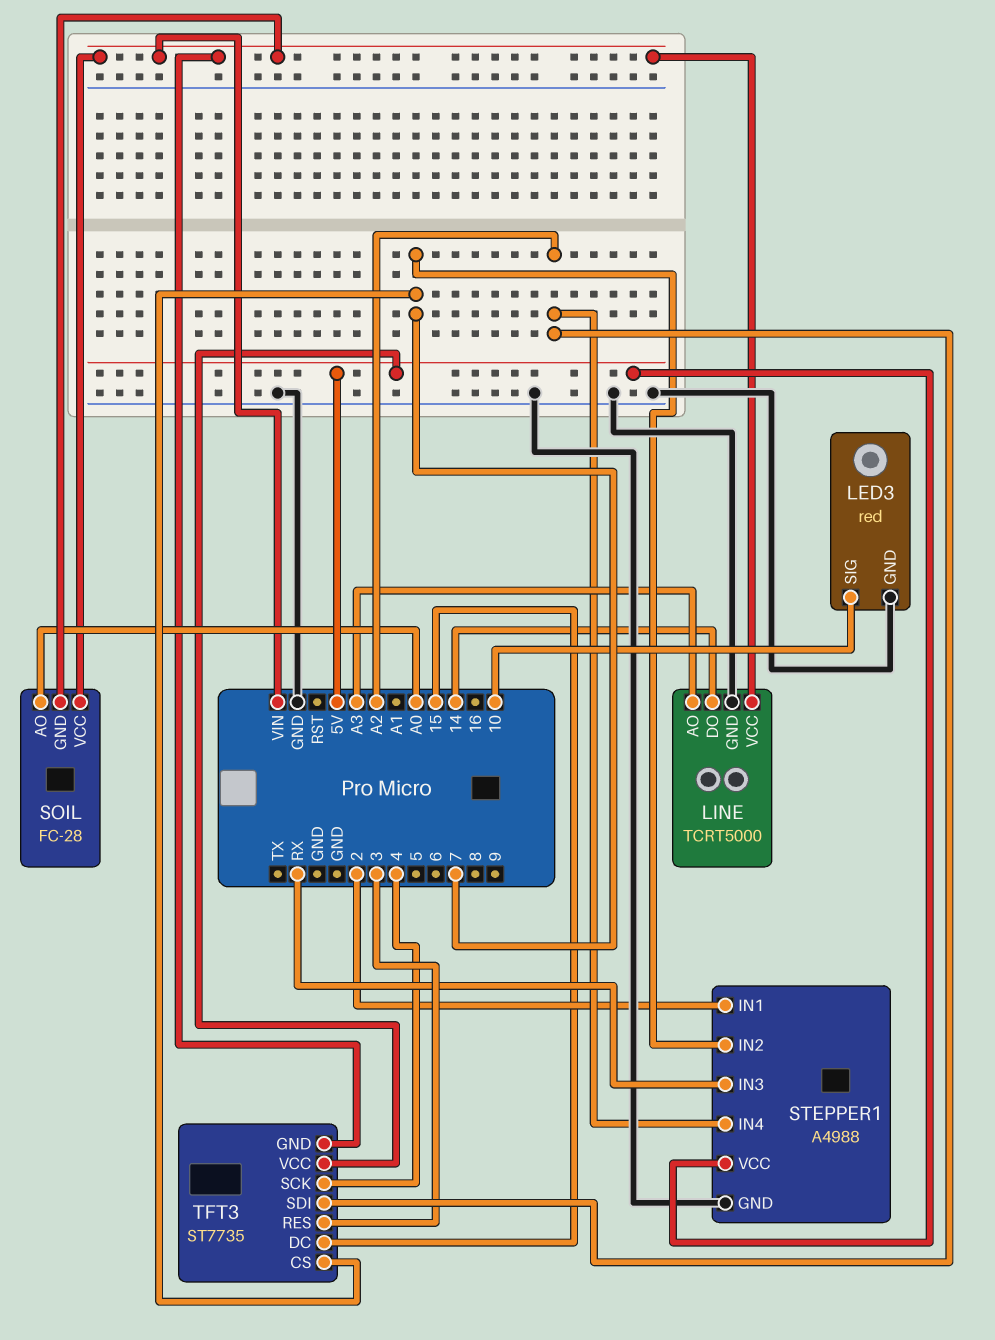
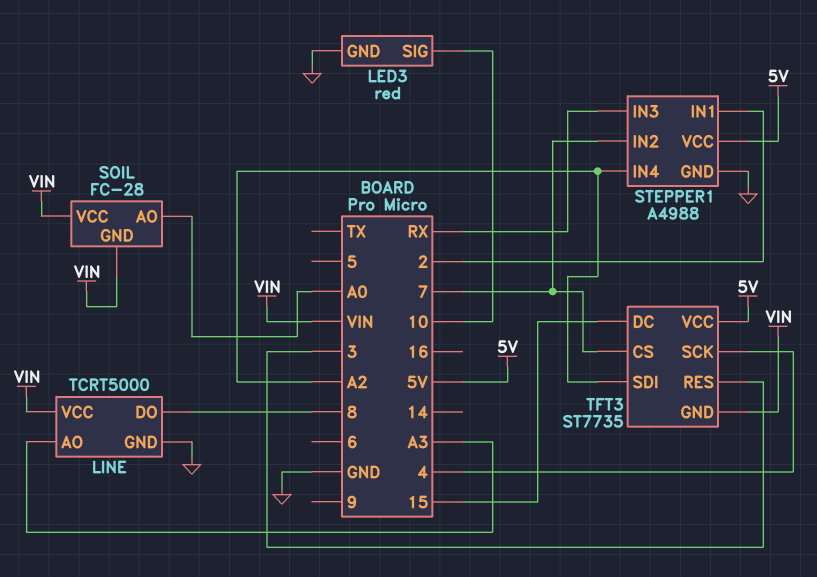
LINE pin DO: 14 -> 8

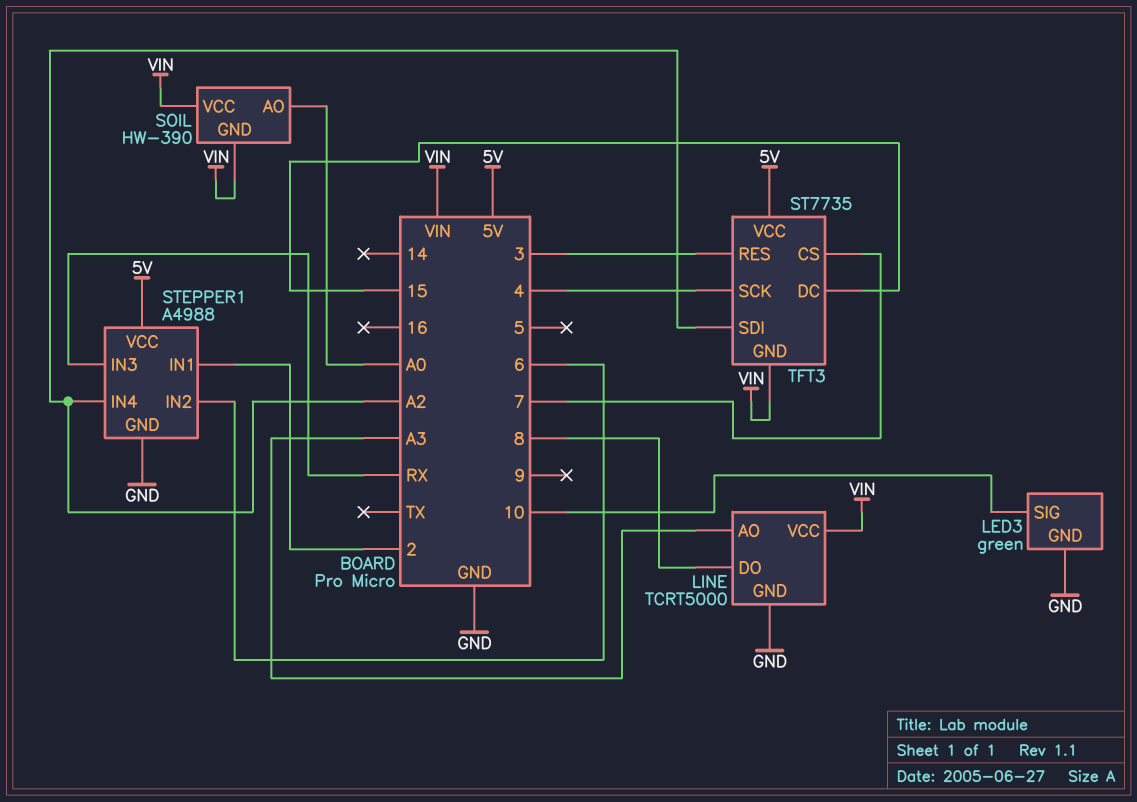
LED3: red -> green
SOIL: FC-28 -> HW-390
STEPPER1 pin IN2: 7 -> 6

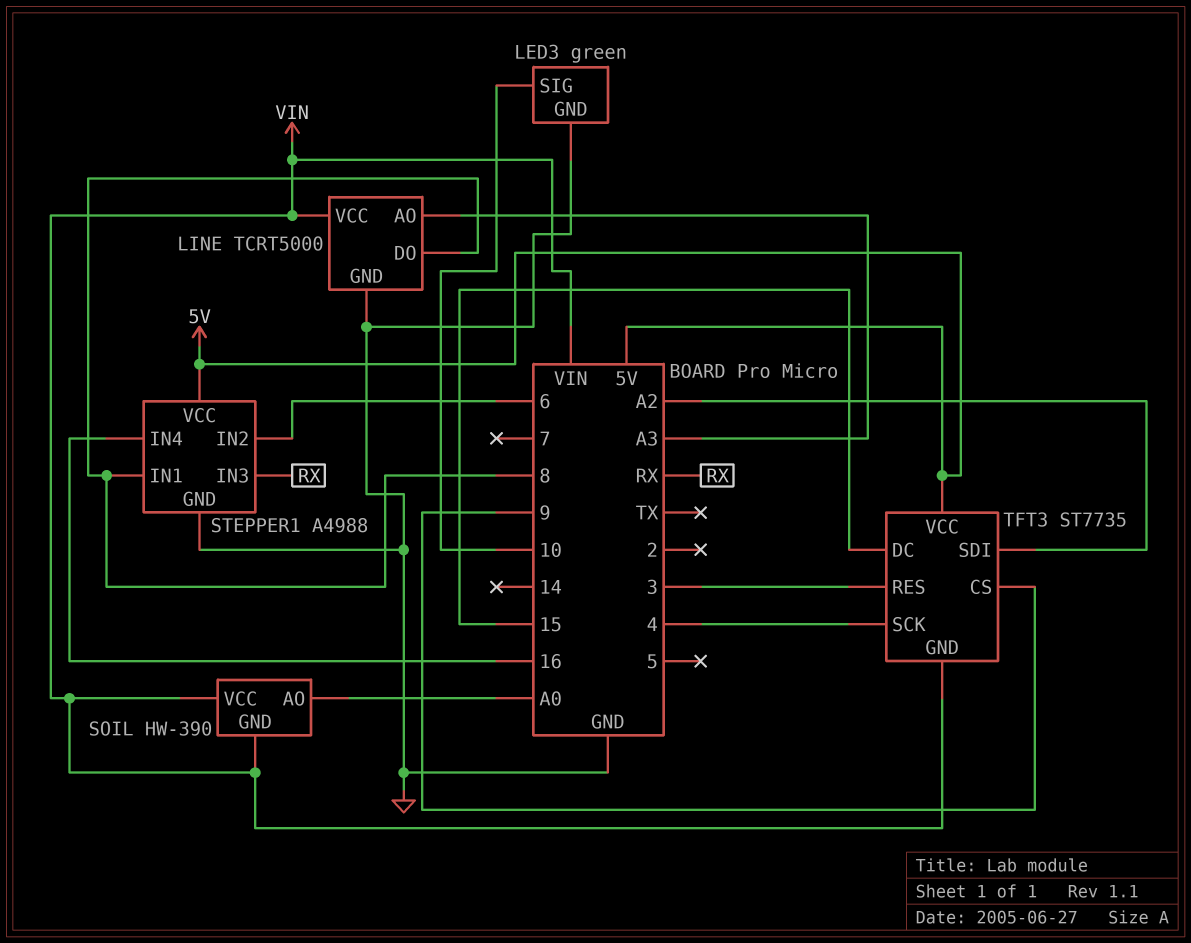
STEPPER1 pin IN1: 2 -> 8
STEPPER1 pin IN4: A2 -> 16
TFT3 pin CS: 7 -> 9

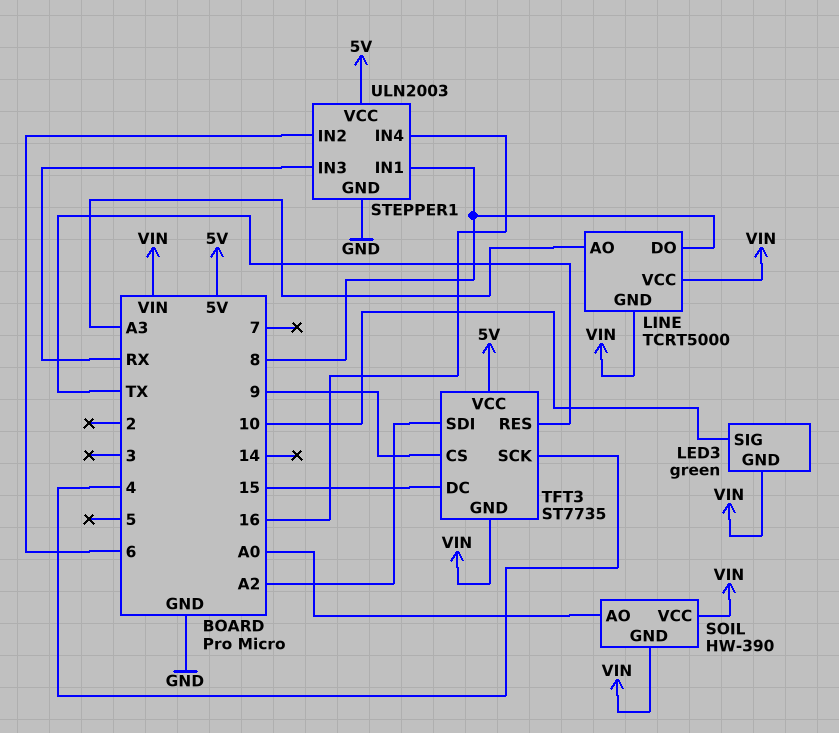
LED3 pin GND: GND -> VIN
LINE pin GND: GND -> VIN
STEPPER1: A4988 -> ULN2003
TFT3 pin RES: 3 -> TX

